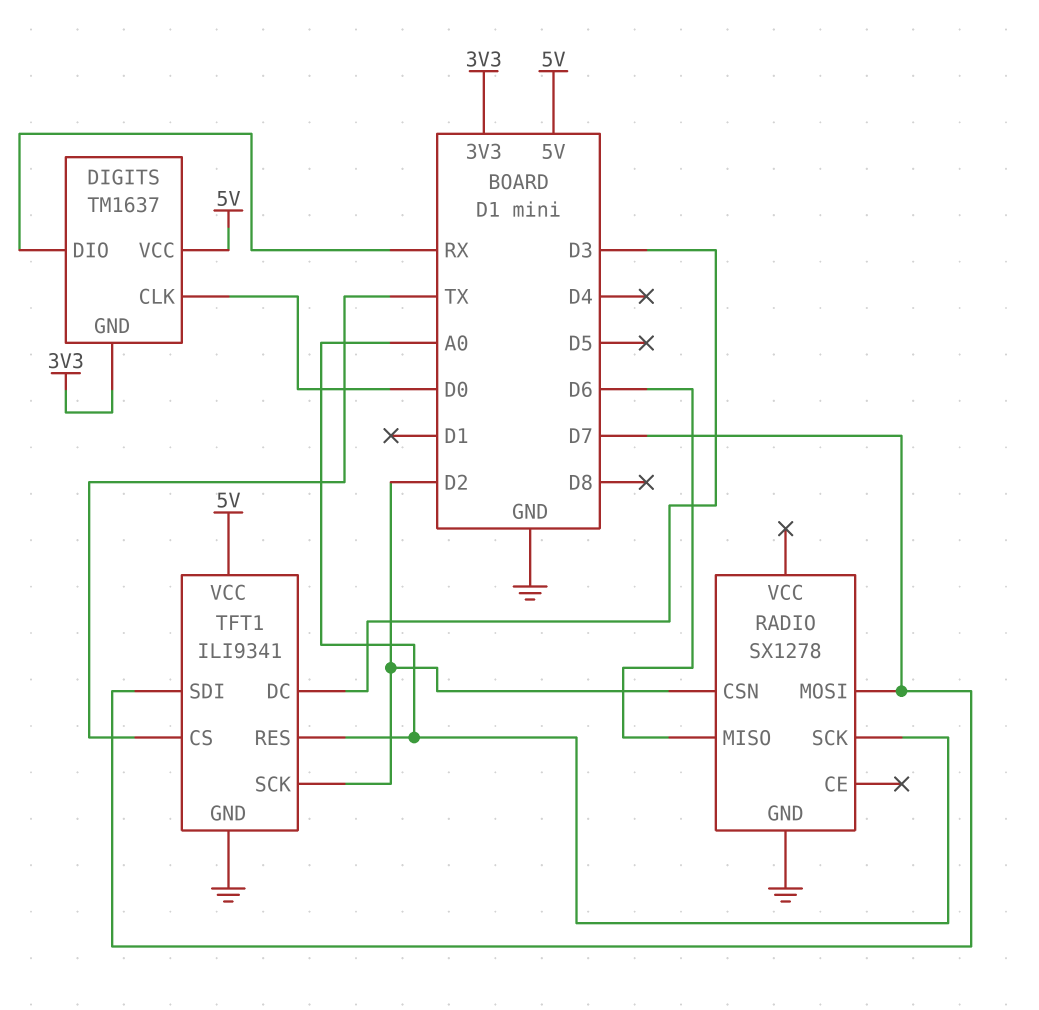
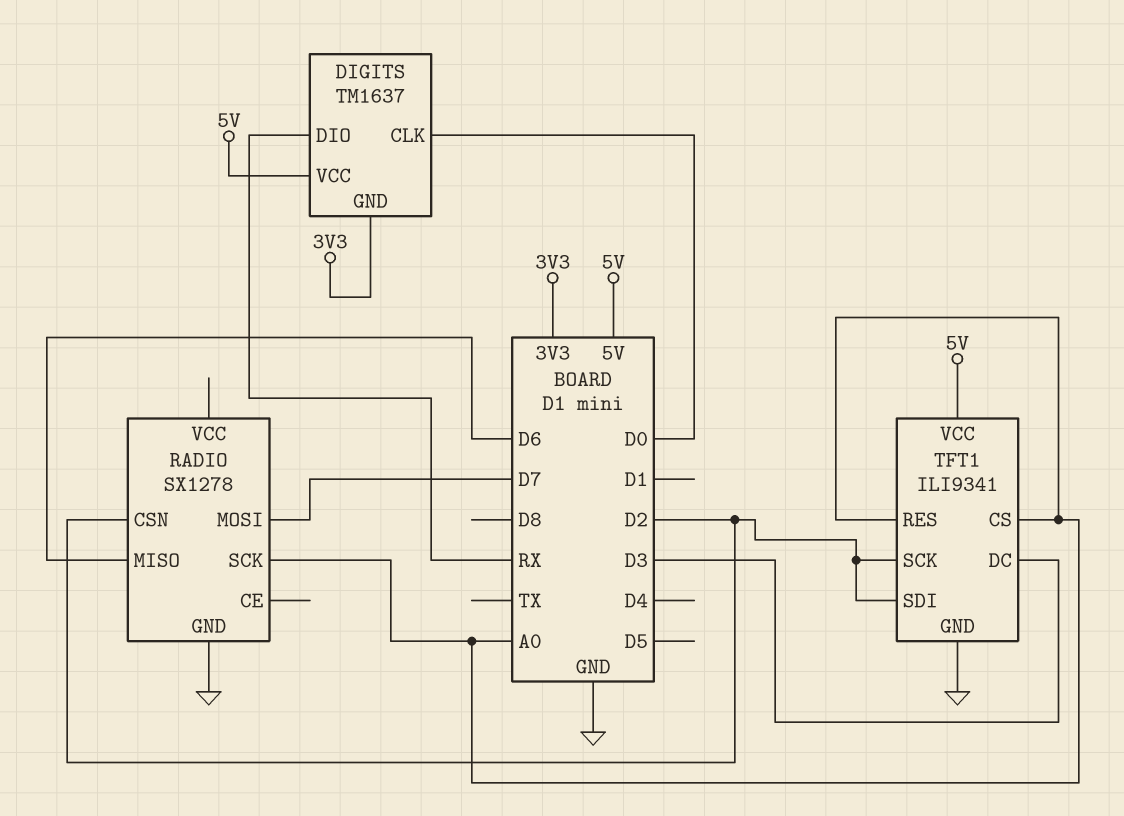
TFT1 pin CS: TX -> A0
TFT1 pin SDI: D7 -> D2

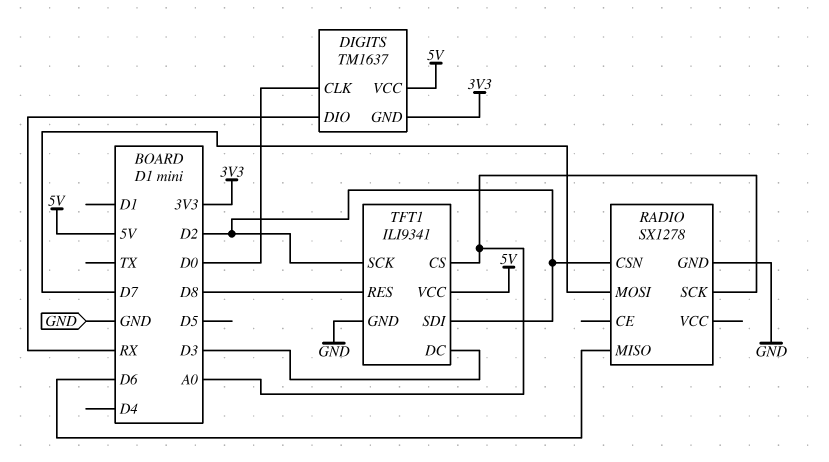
TFT1 pin RES: A0 -> D8

